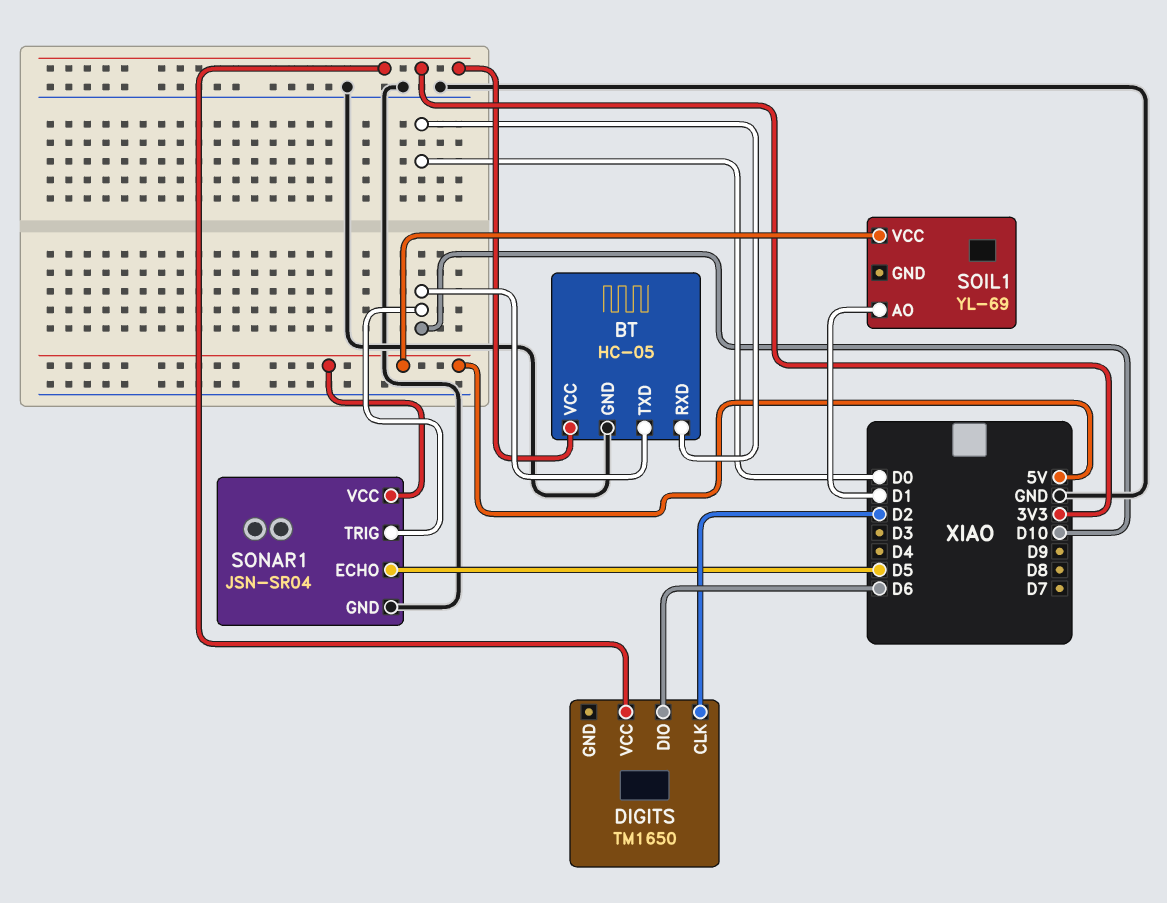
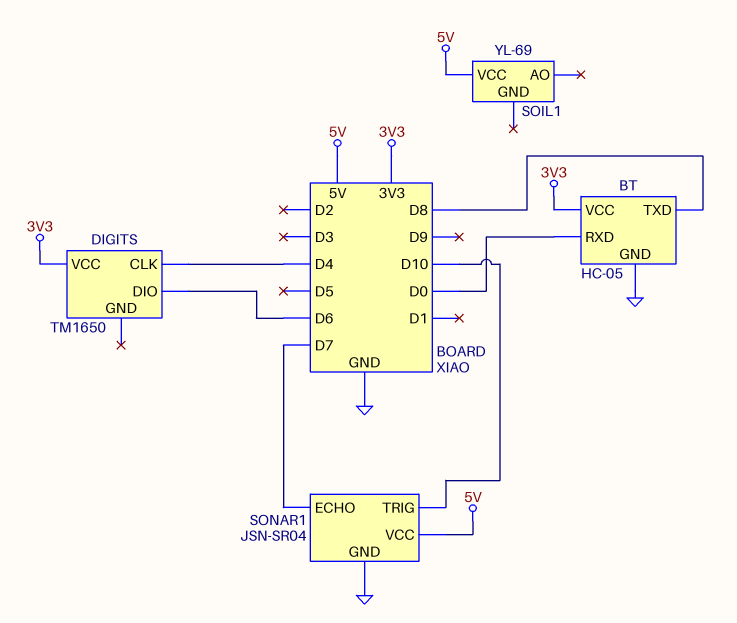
BT pin TXD: D10 -> D8
DIGITS pin CLK: D2 -> D4
SOIL1 pin AO: D1 -> none
SONAR1 pin ECHO: D5 -> D7

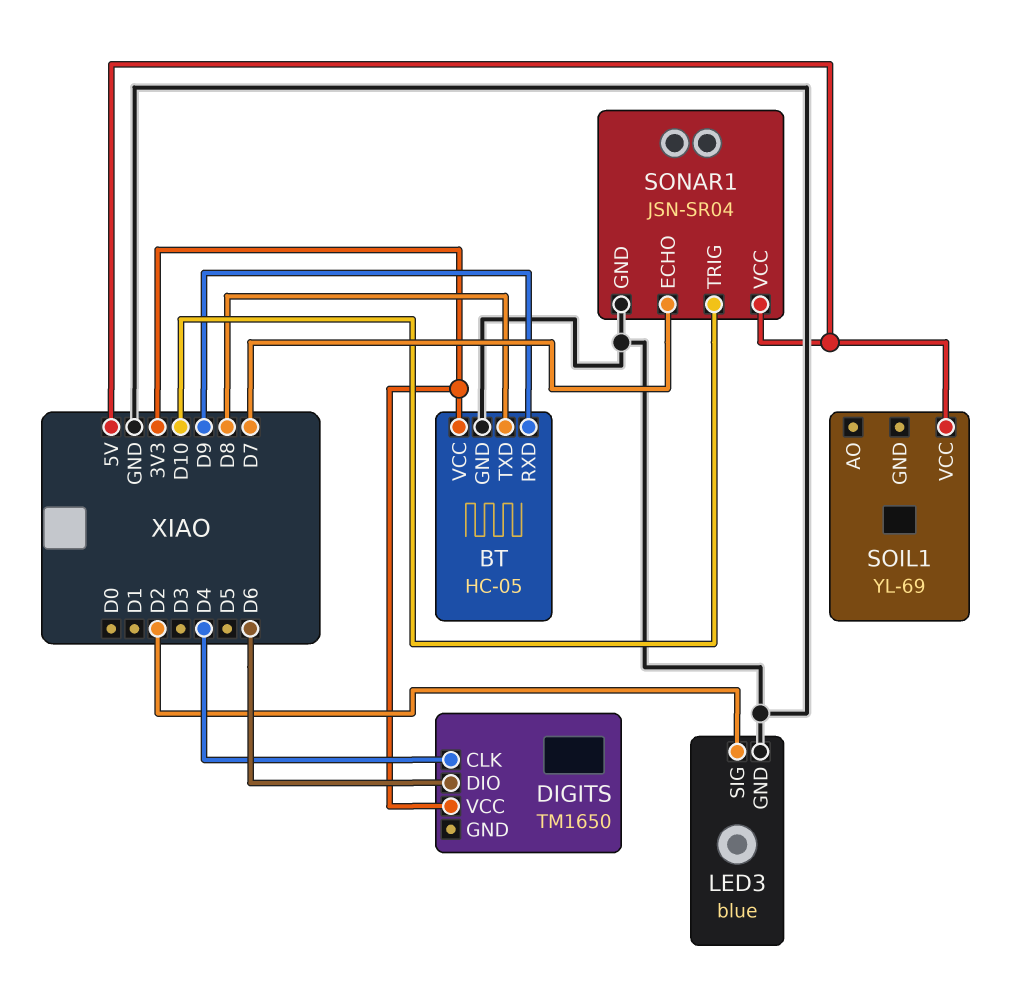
BT pin RXD: D0 -> D9
LED3: none -> blue
LED3 pin GND: none -> GND
LED3 pin SIG: none -> D2

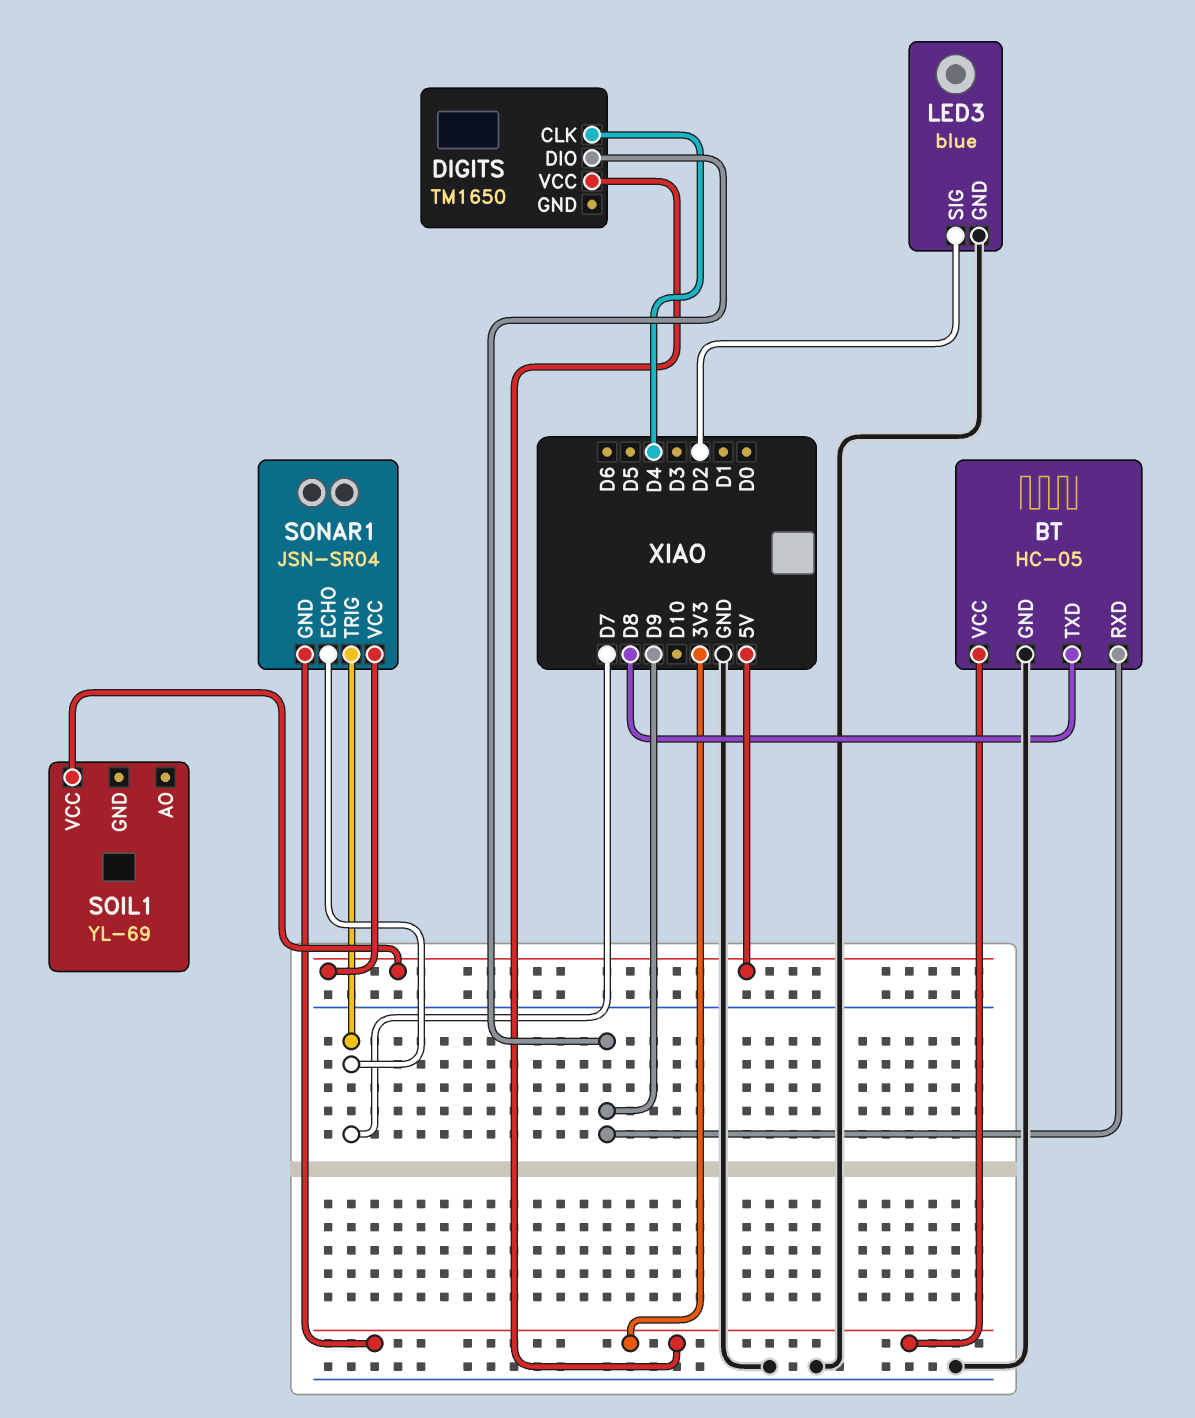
DIGITS pin DIO: D6 -> D9
SONAR1 pin GND: GND -> 3V3
SONAR1 pin TRIG: D10 -> D7

